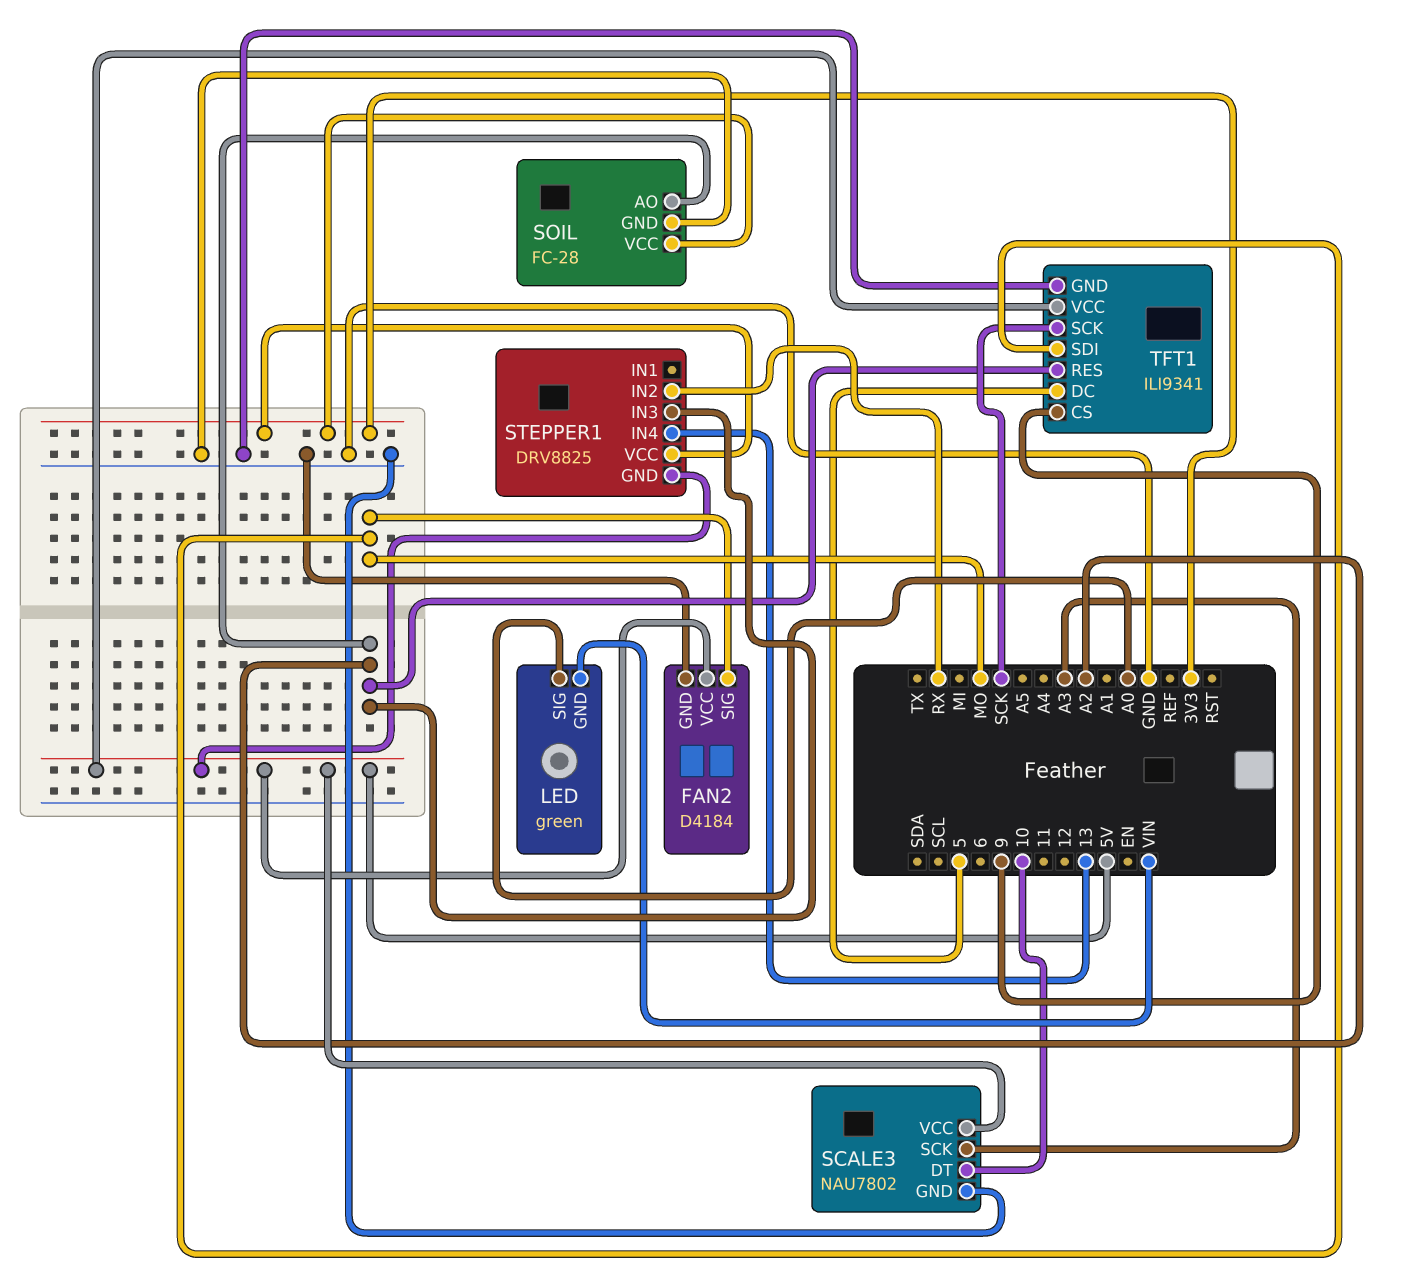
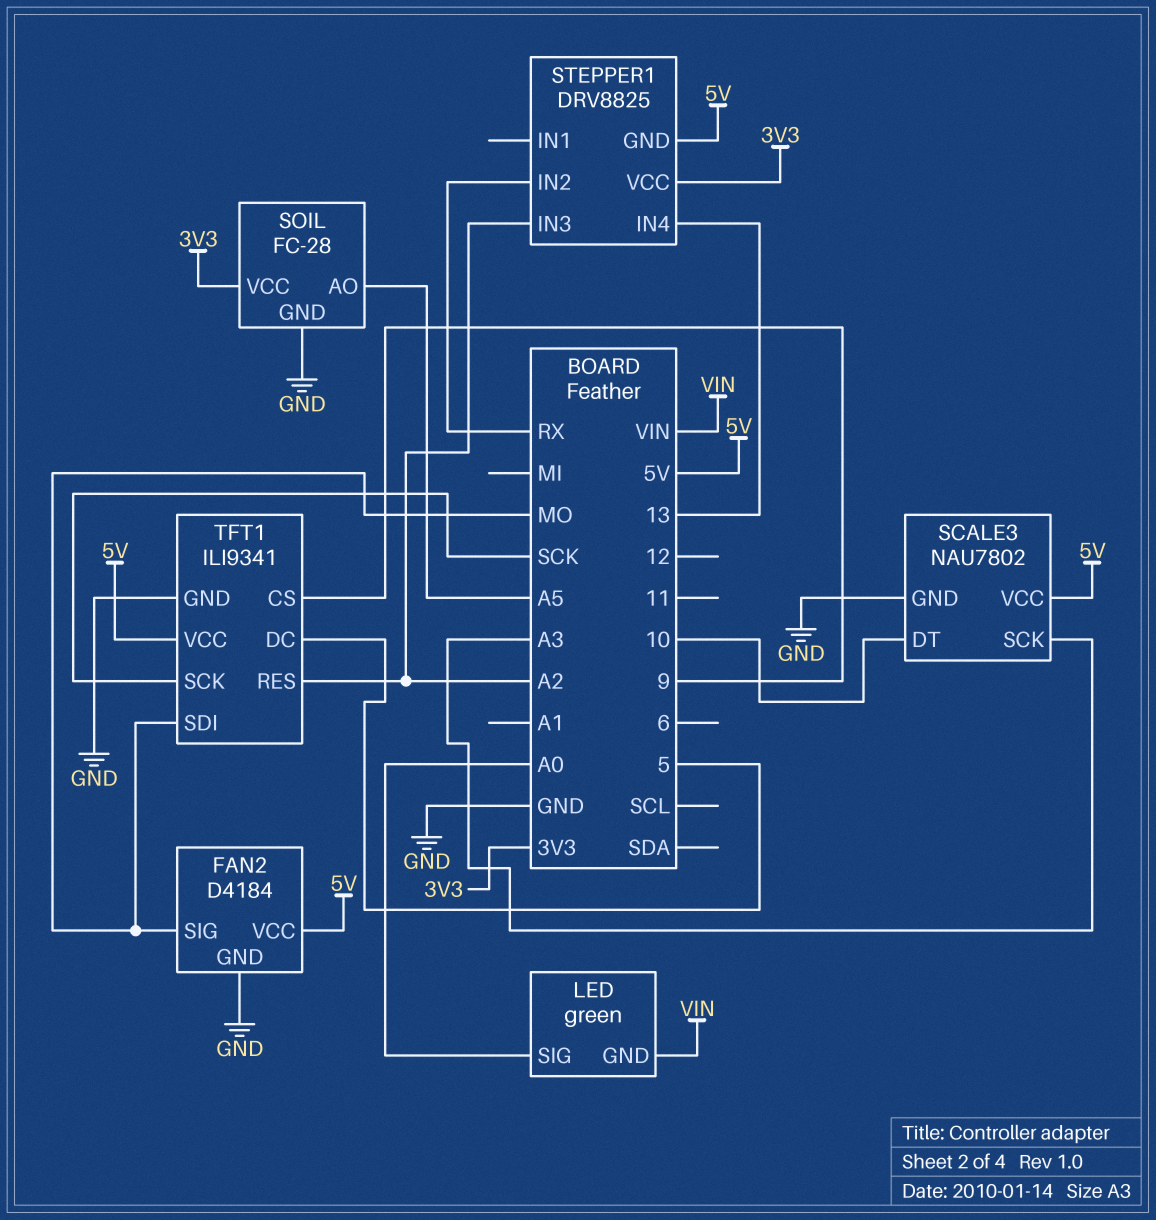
SOIL pin AO: A2 -> A5

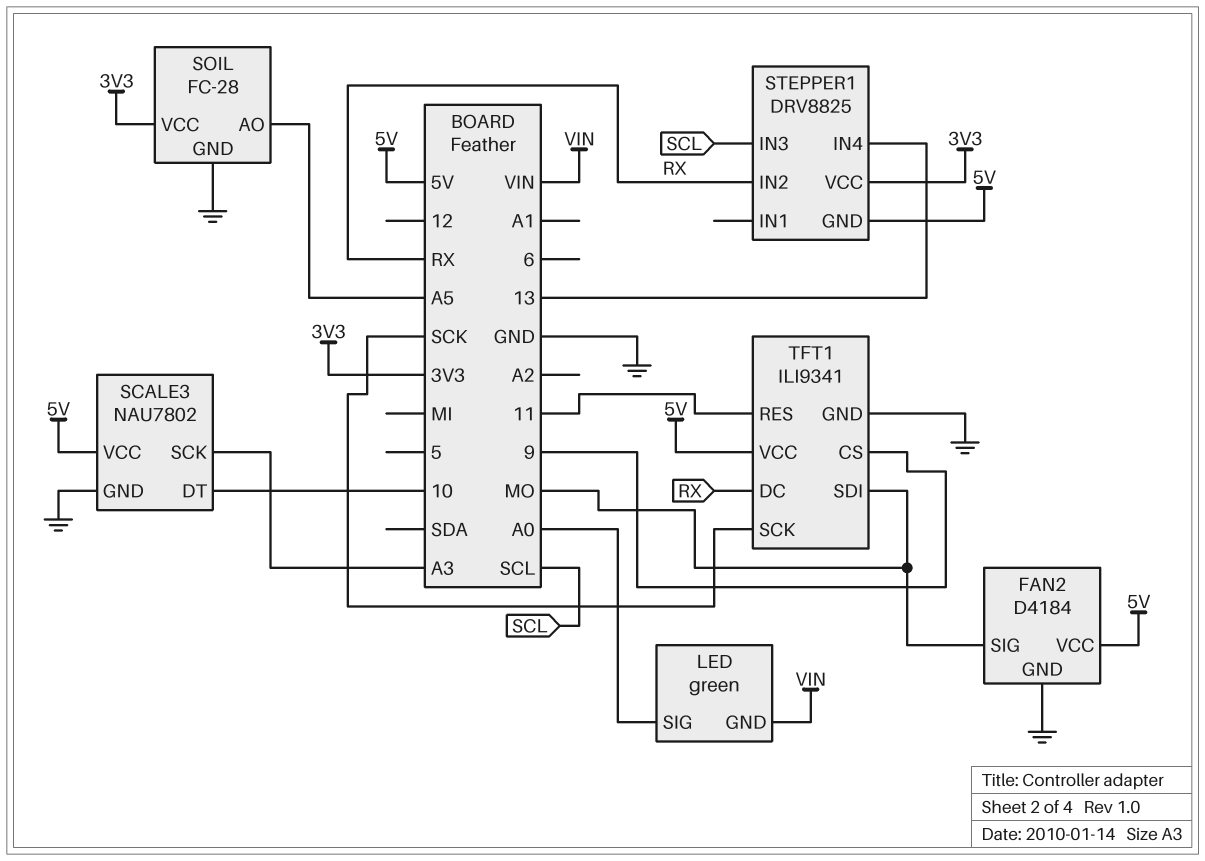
STEPPER1 pin IN3: A2 -> SCL
TFT1 pin DC: 5 -> RX
TFT1 pin RES: A2 -> 11

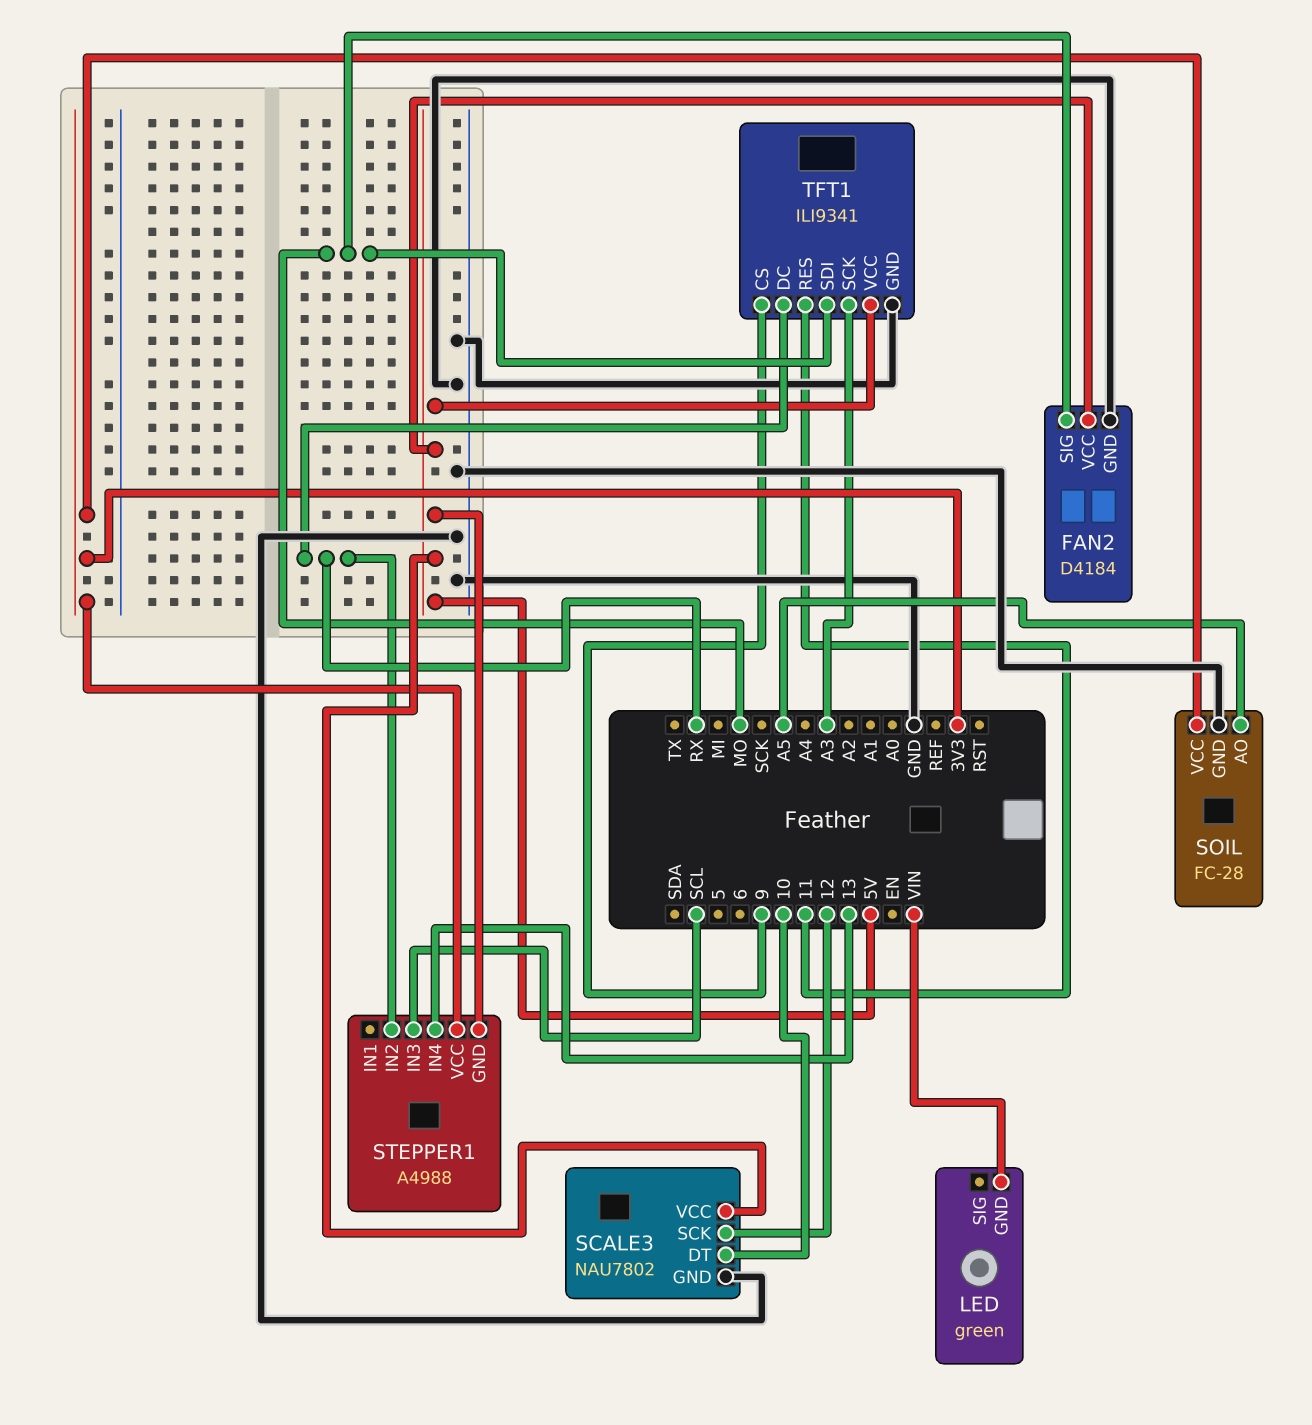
LED pin SIG: A0 -> none
SCALE3 pin SCK: A3 -> 12
STEPPER1: DRV8825 -> A4988
TFT1 pin SCK: SCK -> A3

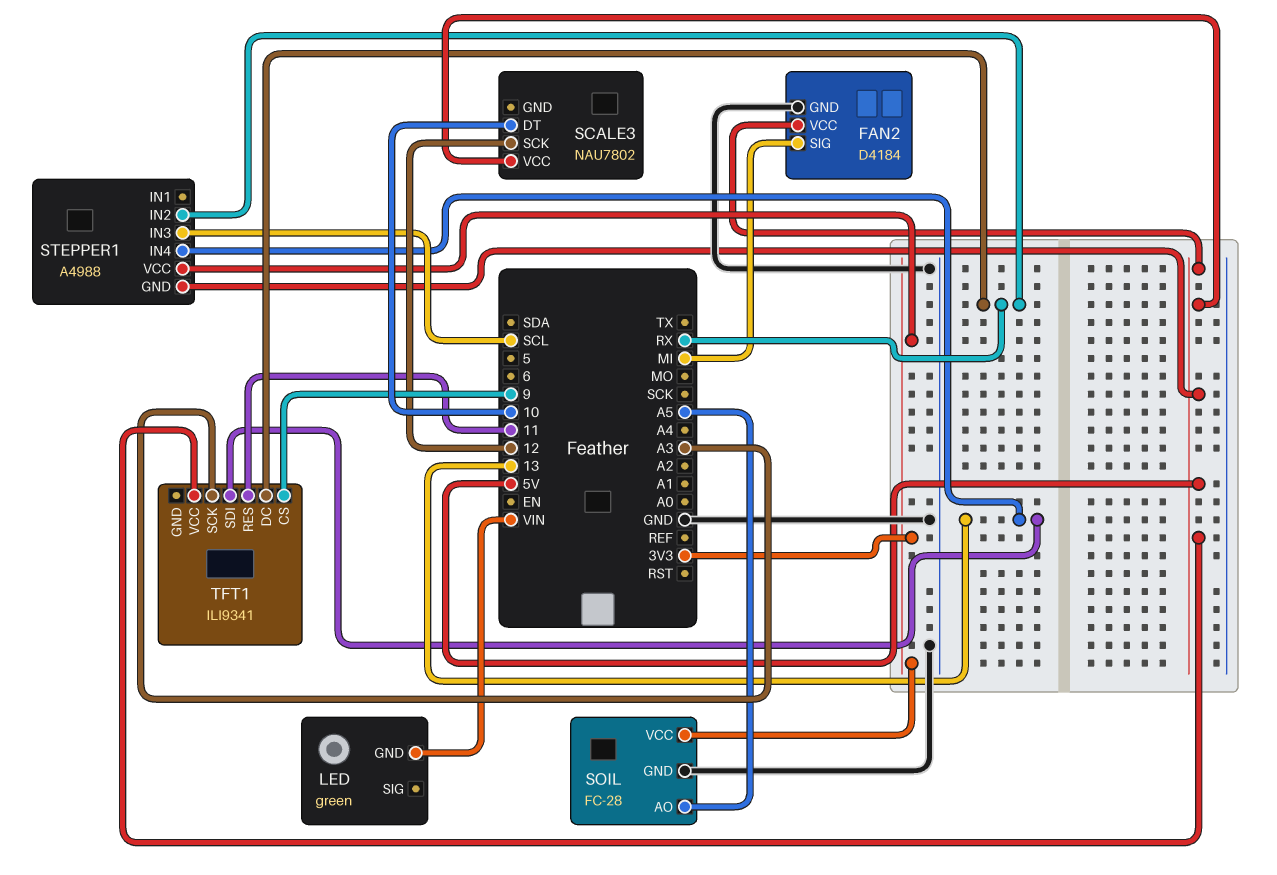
FAN2 pin SIG: MO -> MI
SCALE3 pin GND: GND -> none
TFT1 pin GND: GND -> none
TFT1 pin SDI: MO -> 13

